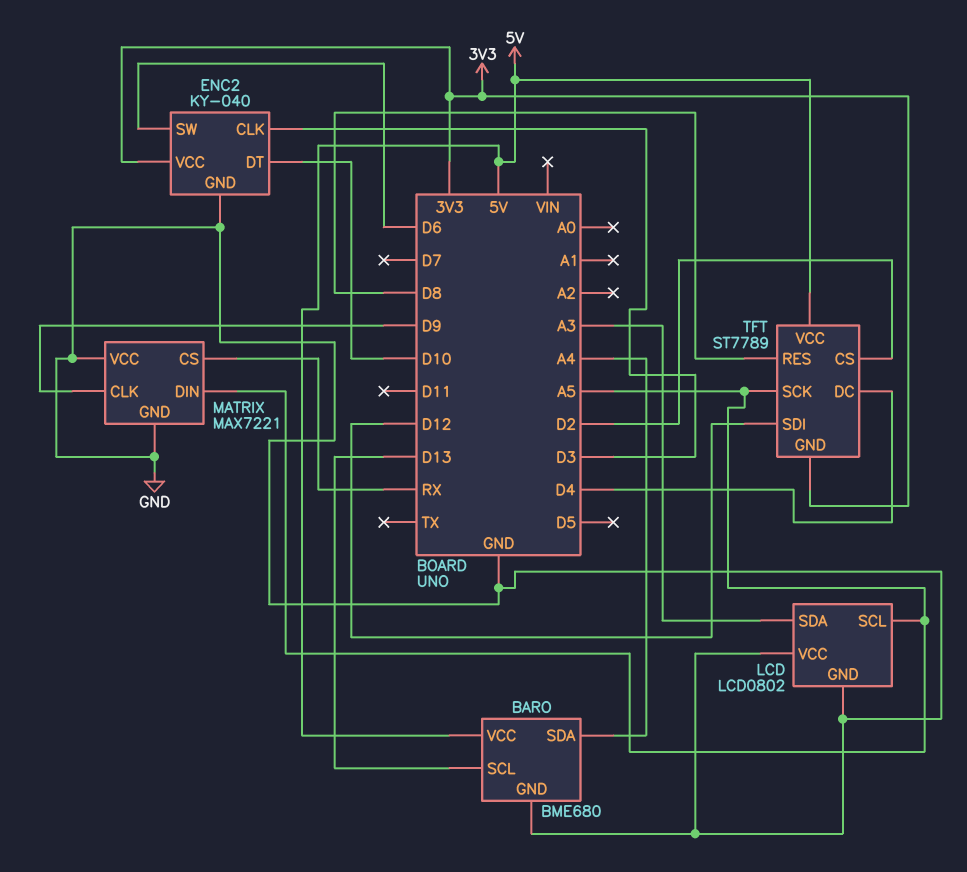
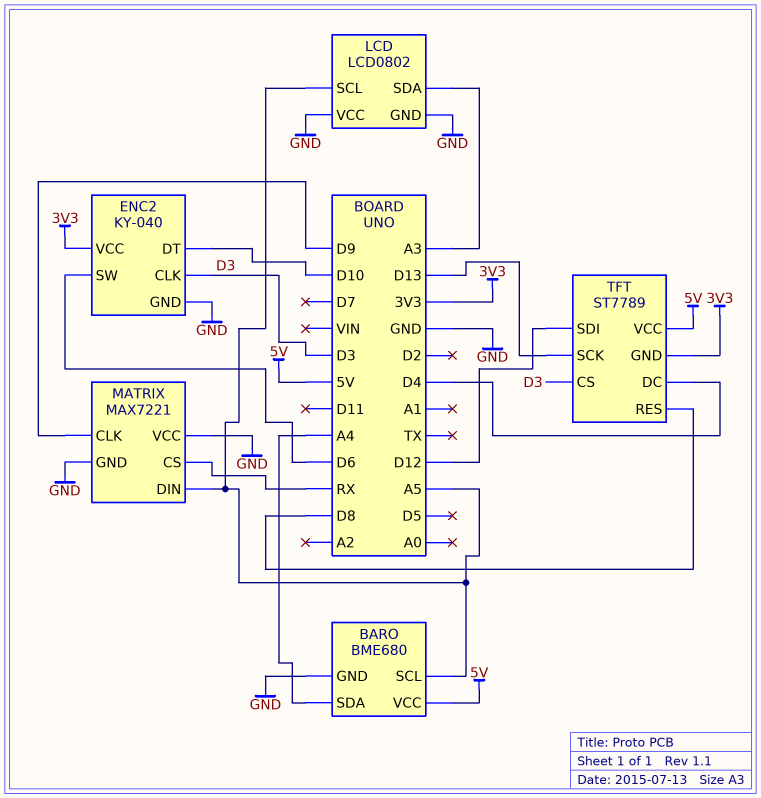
BARO pin SCL: D13 -> A5
TFT pin CS: D2 -> D3
TFT pin SCK: A5 -> D13

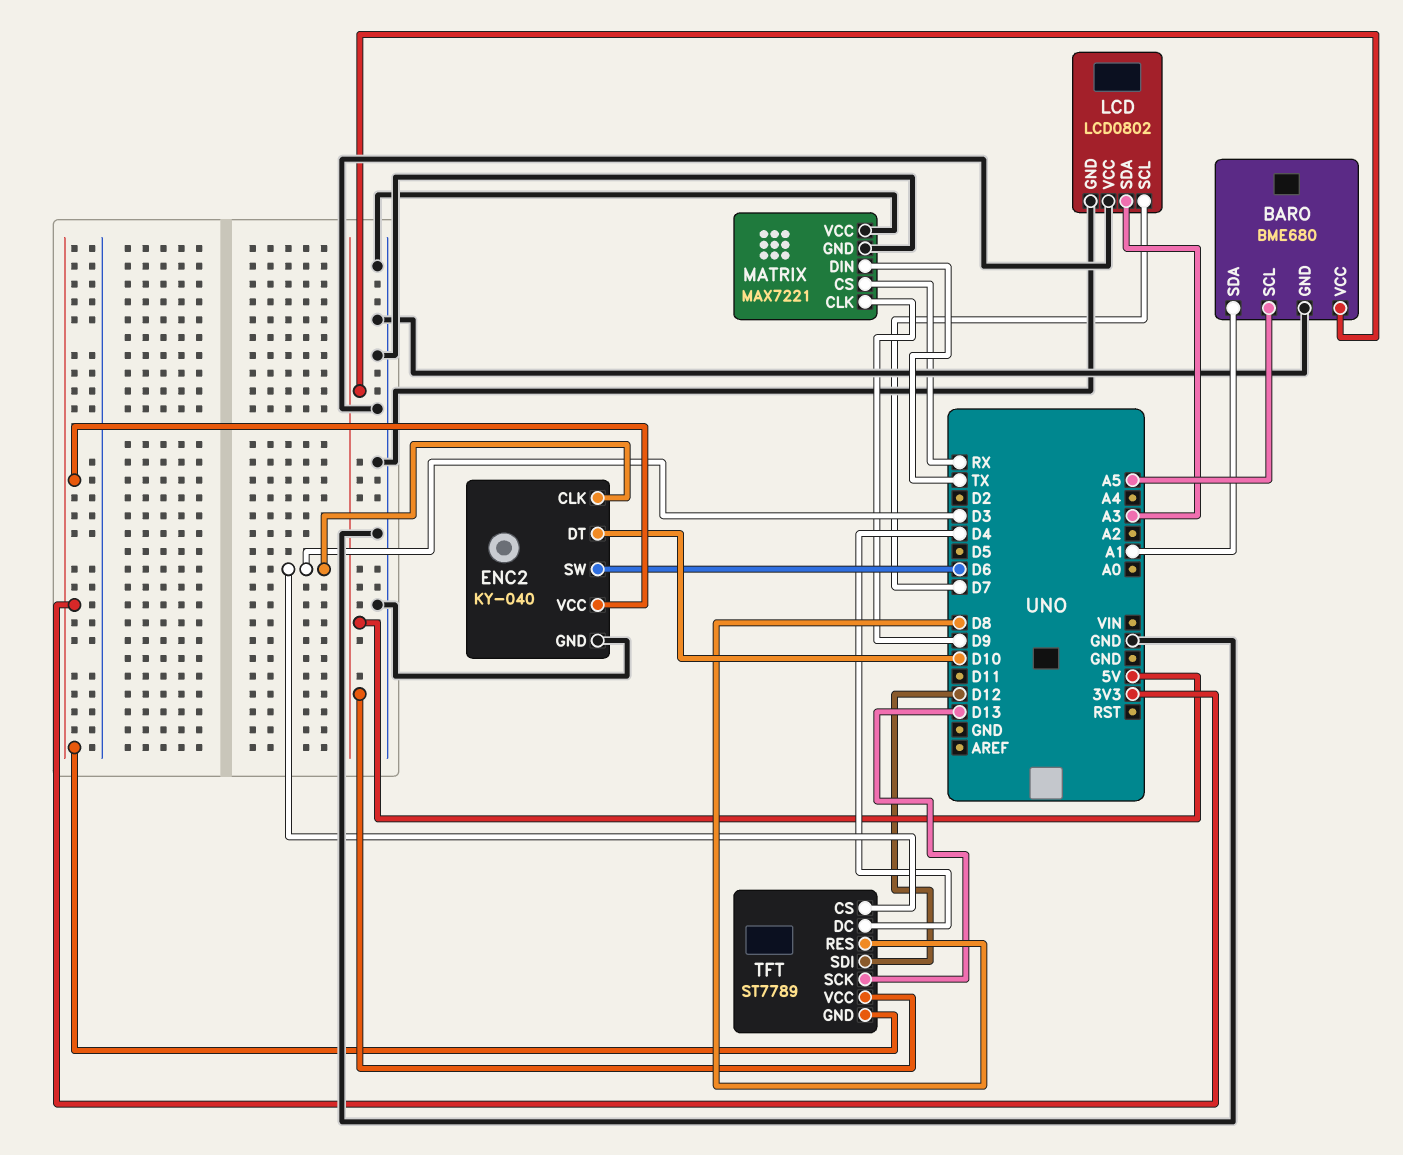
BARO pin SDA: A4 -> A1
LCD pin SCL: A5 -> D7
MATRIX pin DIN: A5 -> TX

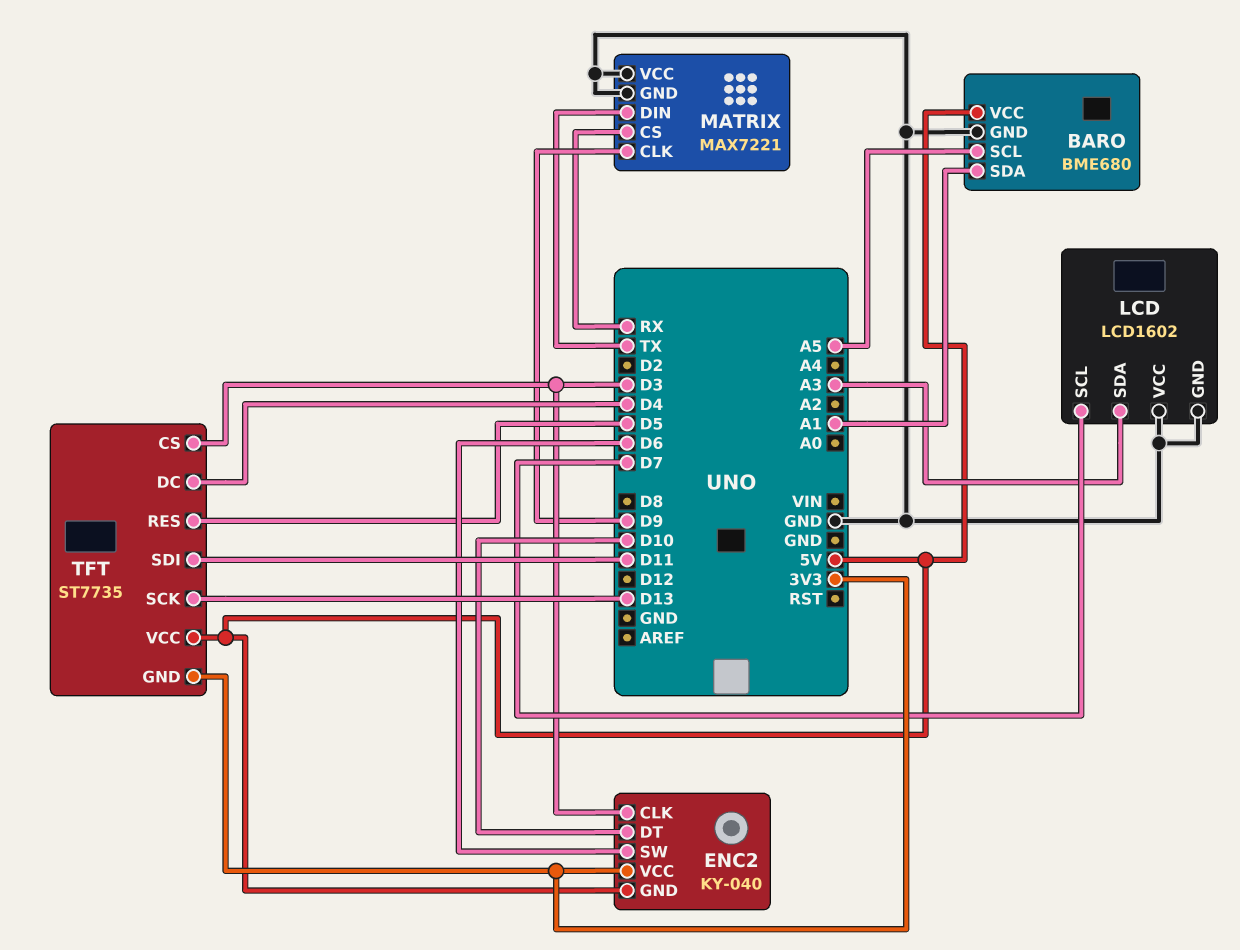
ENC2 pin GND: GND -> 5V
LCD: LCD0802 -> LCD1602
TFT: ST7789 -> ST7735
TFT pin RES: D8 -> D5
TFT pin SDI: D12 -> D11

